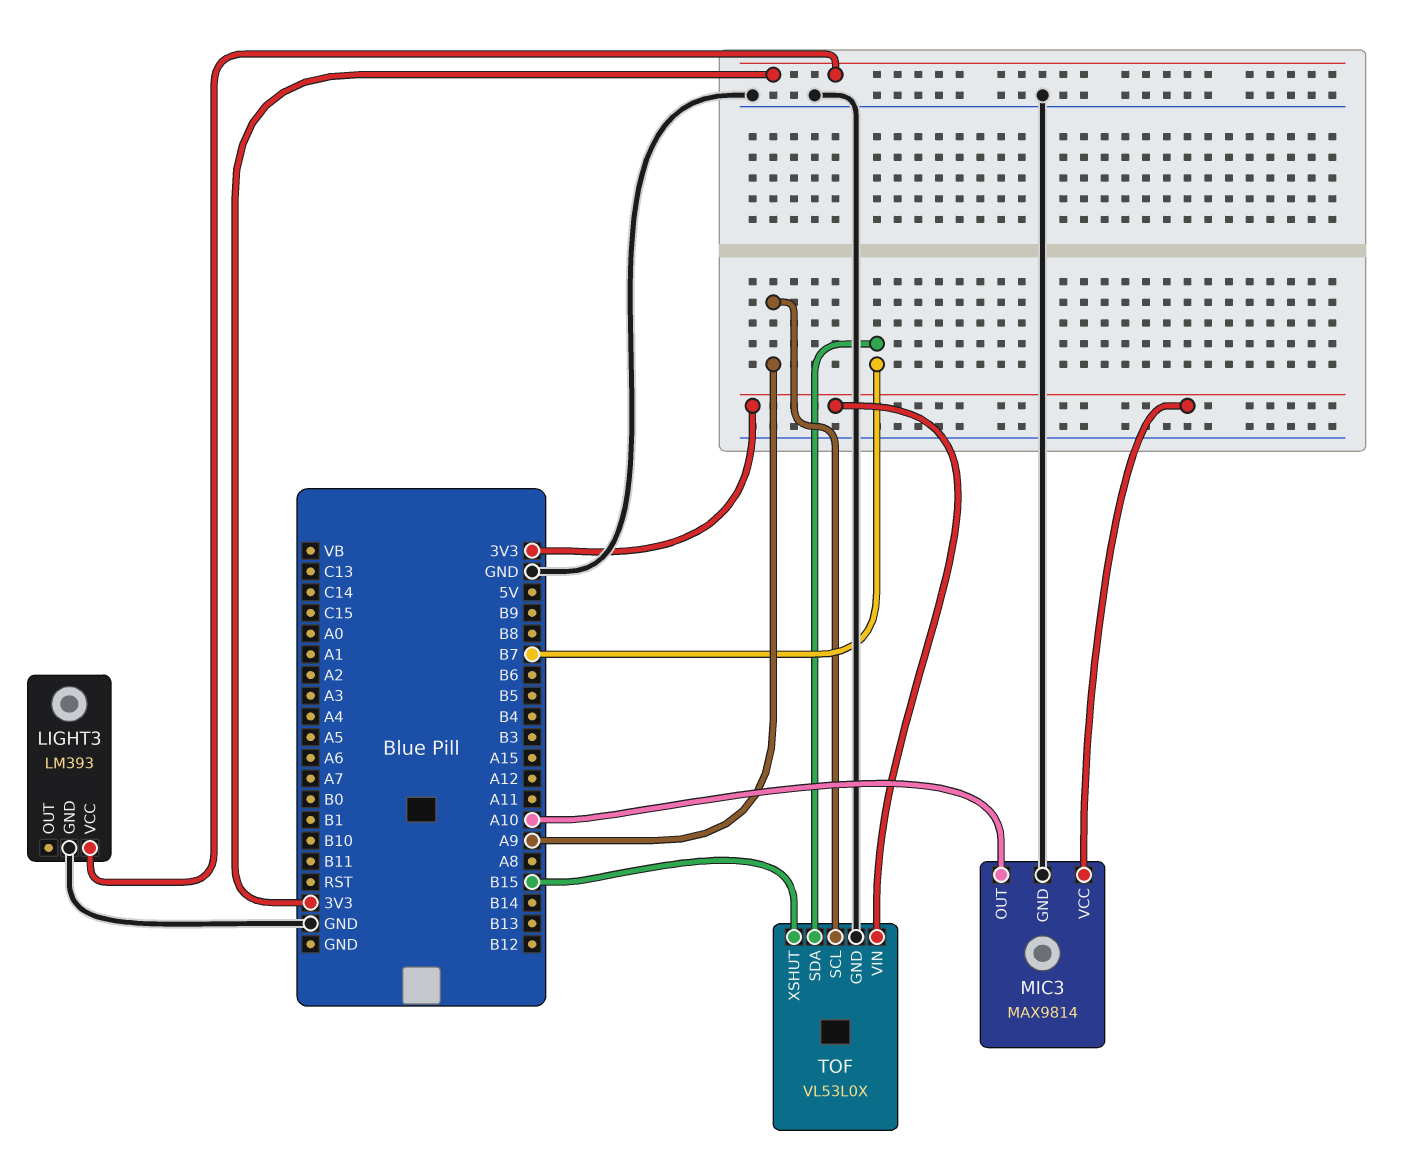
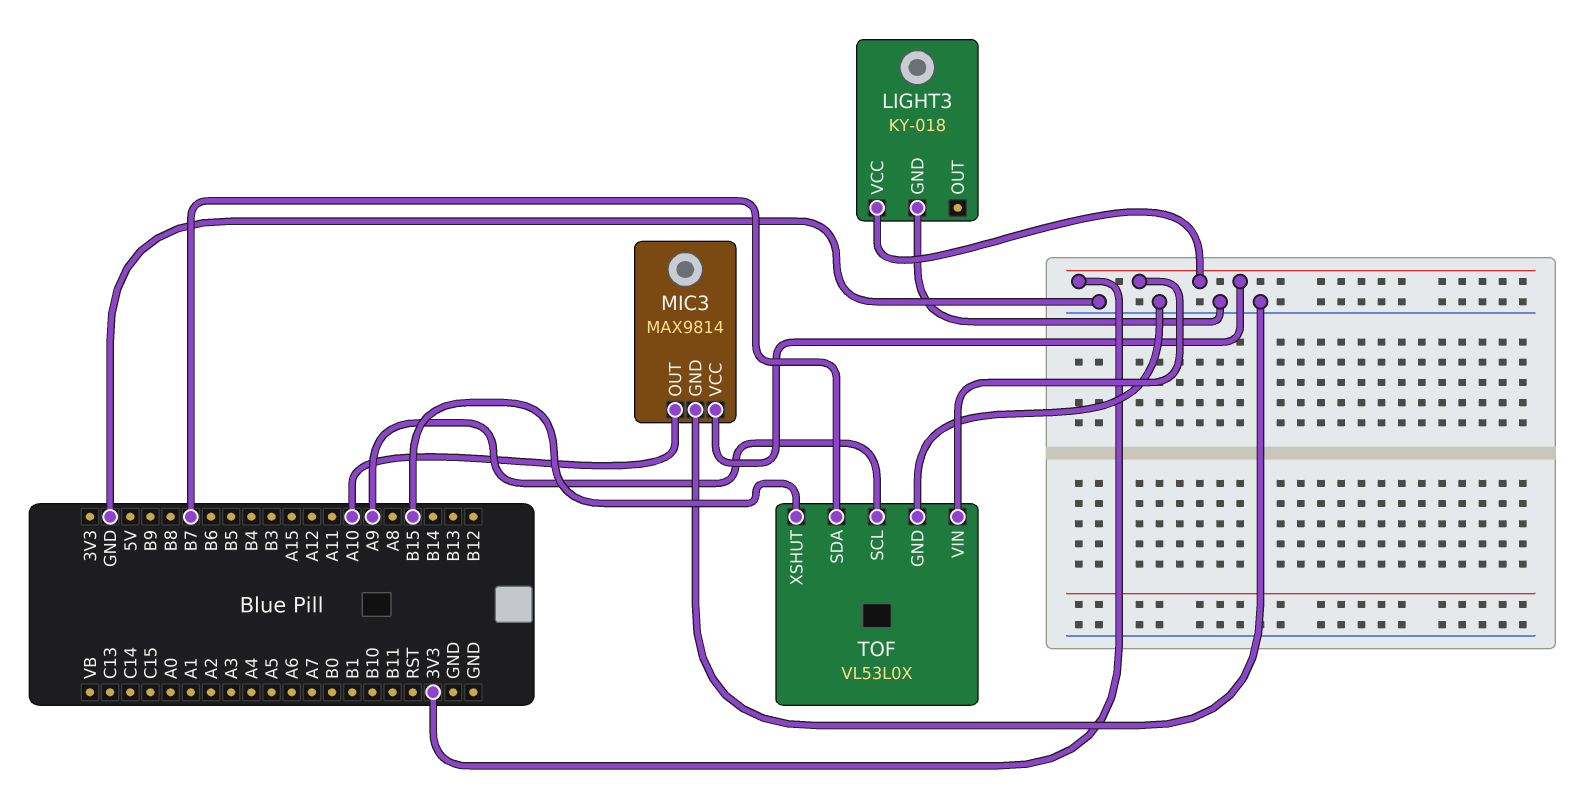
LIGHT3: LM393 -> KY-018

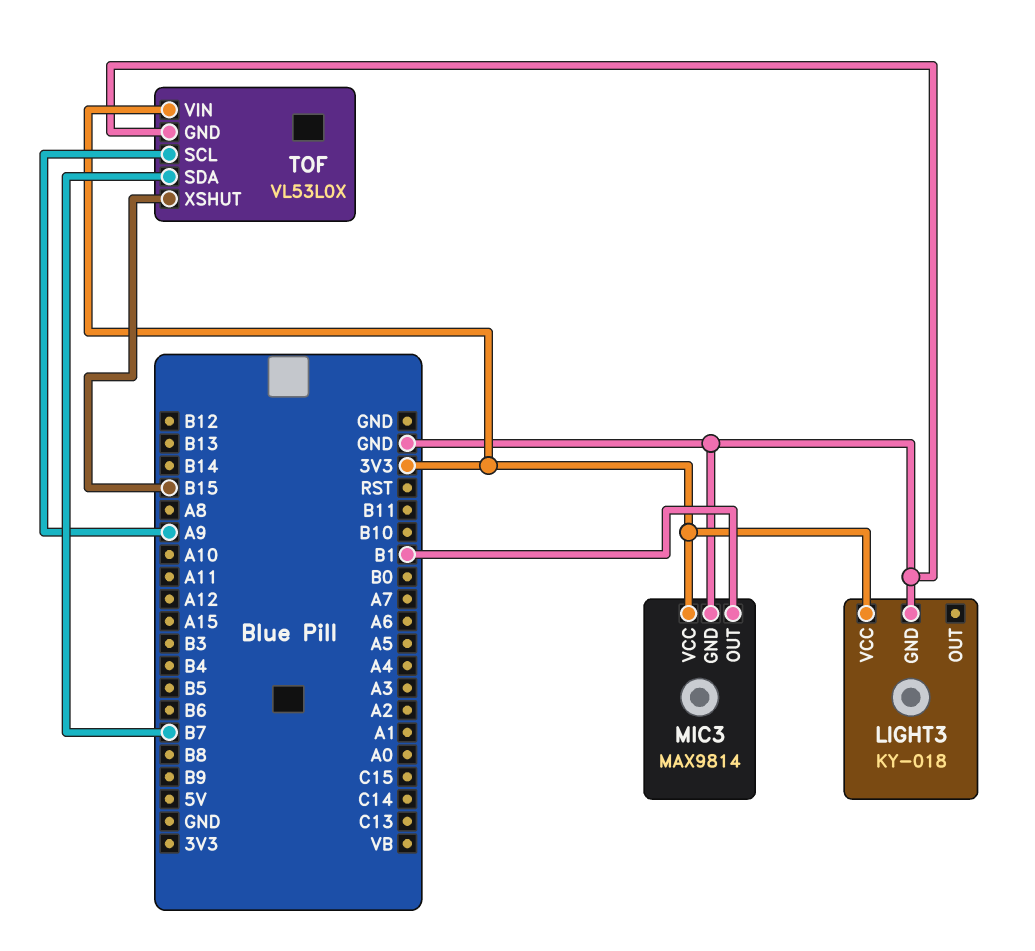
MIC3 pin OUT: A10 -> B1

